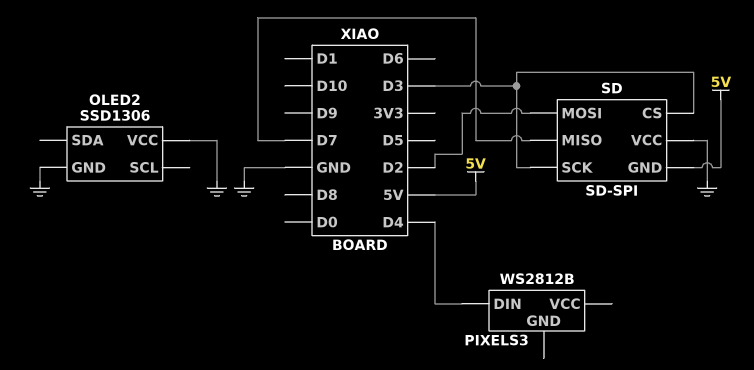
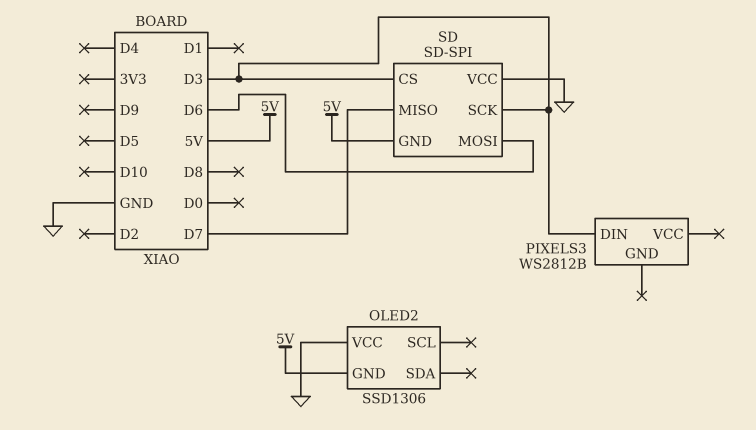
OLED2 pin GND: GND -> 5V
PIXELS3 pin DIN: D4 -> D3
SD pin MOSI: D2 -> D6

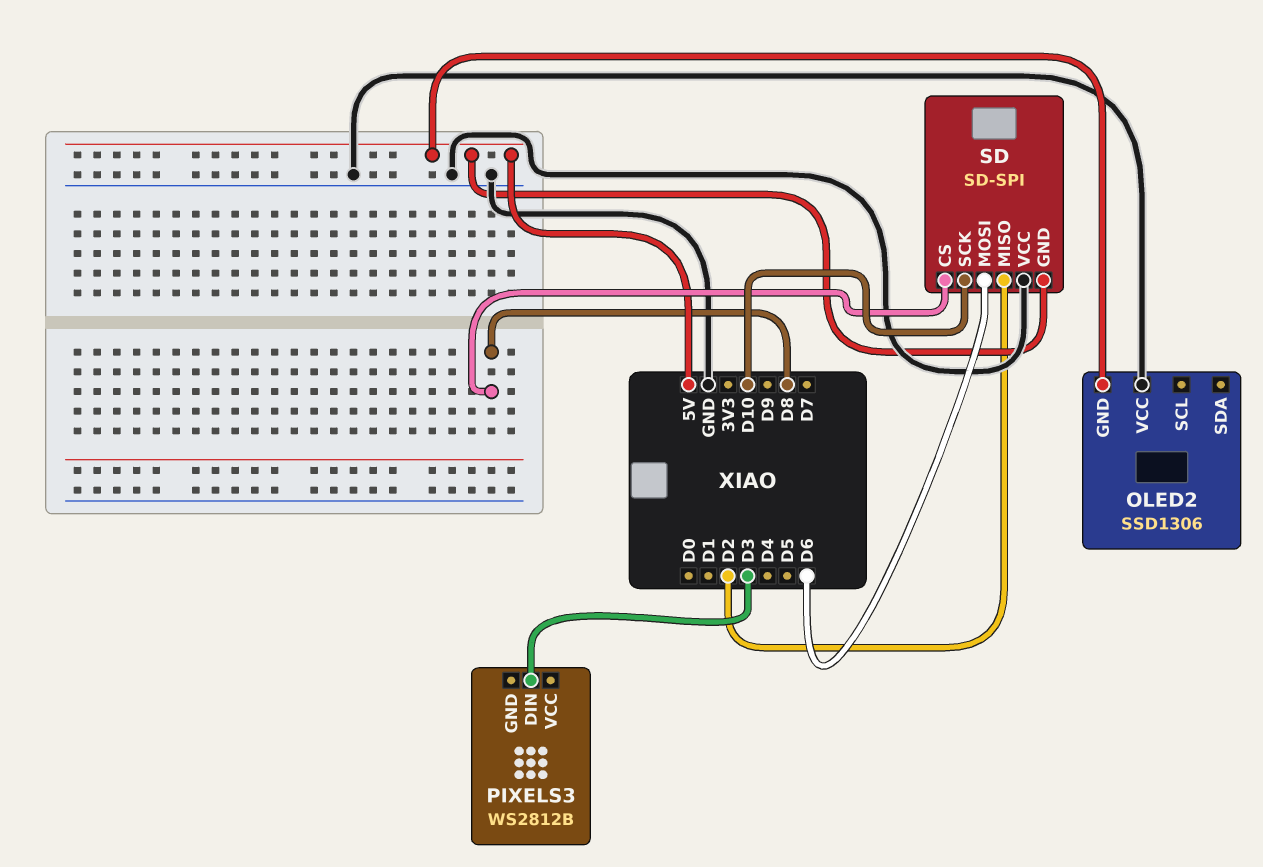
SD pin CS: D3 -> D8
SD pin MISO: D7 -> D2
SD pin SCK: D3 -> D10

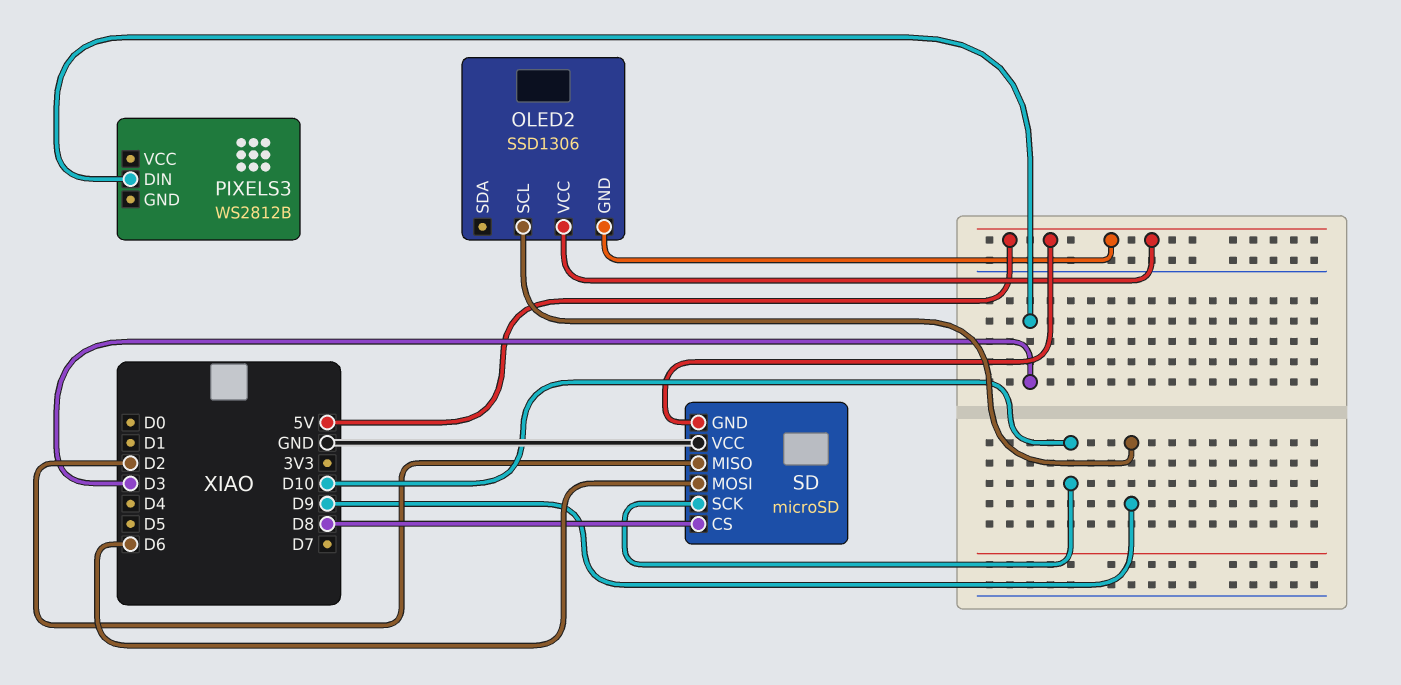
OLED2 pin SCL: none -> D9
OLED2 pin VCC: GND -> 5V
SD: SD-SPI -> microSD

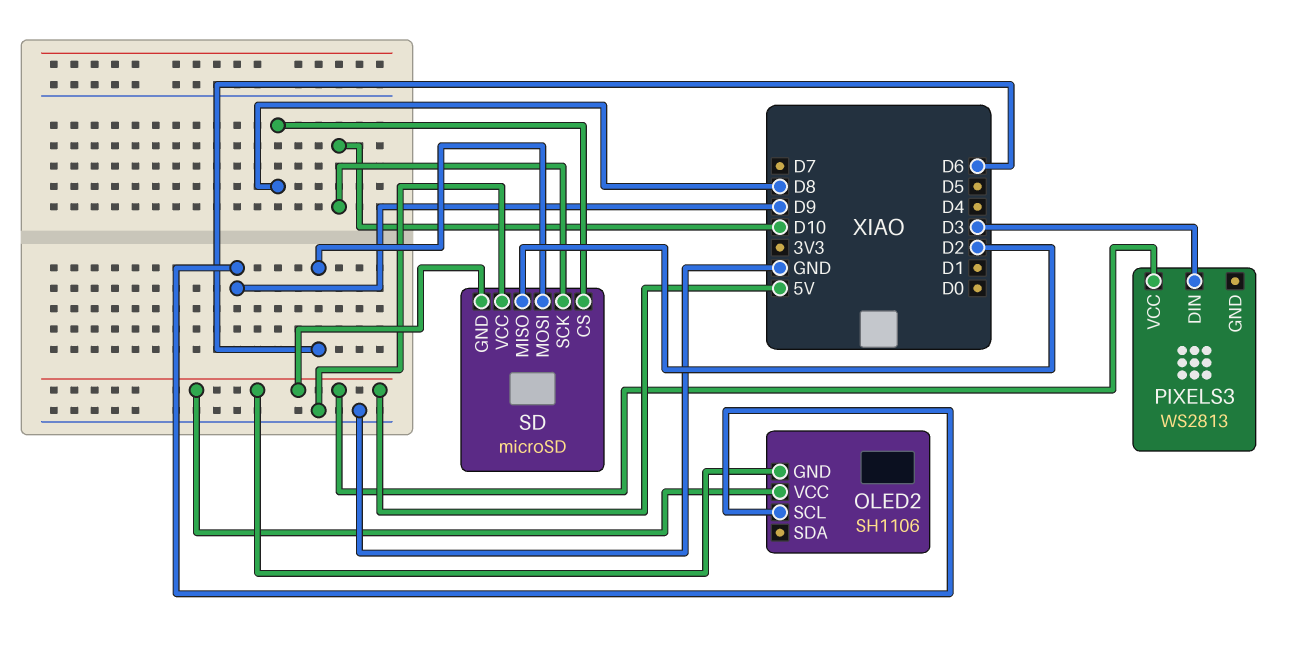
OLED2: SSD1306 -> SH1106
PIXELS3: WS2812B -> WS2813
PIXELS3 pin VCC: none -> 5V

